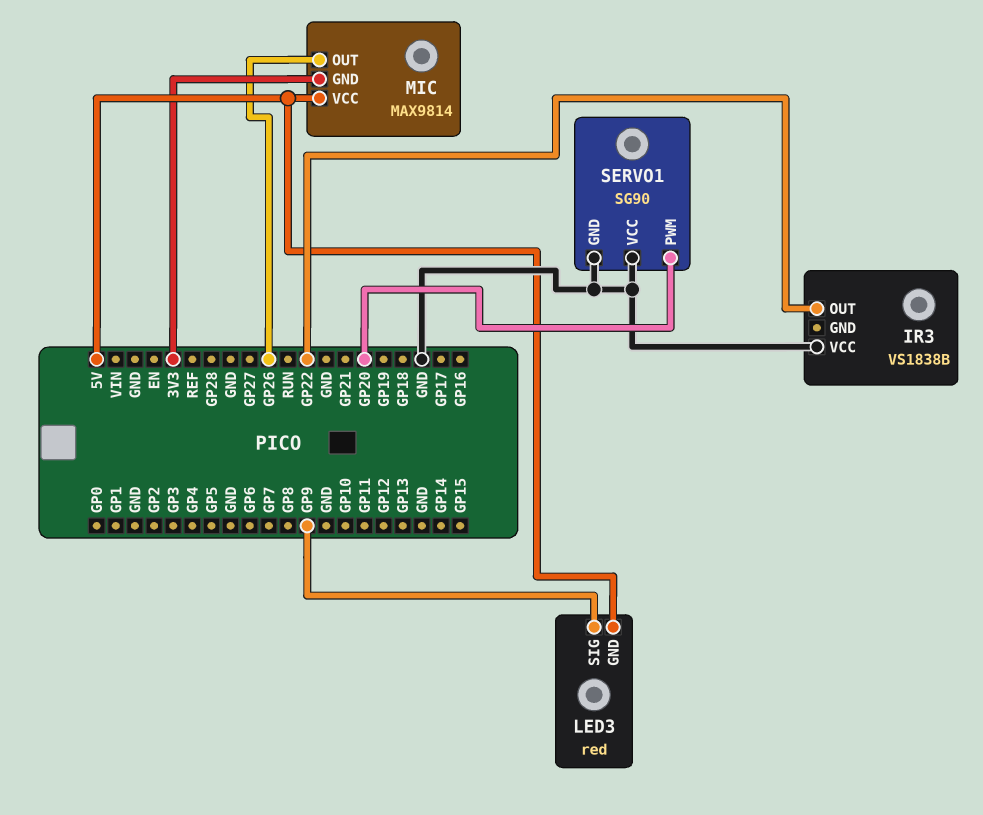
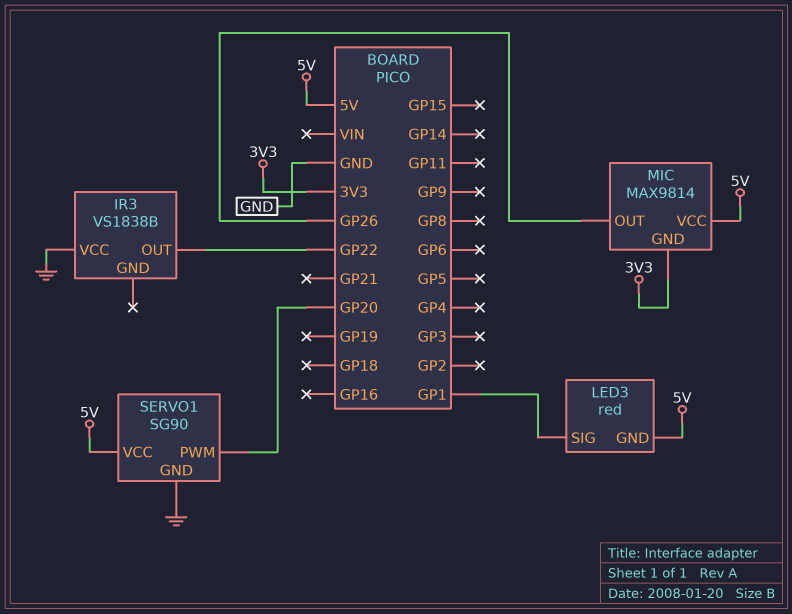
LED3 pin SIG: GP9 -> GP1
SERVO1 pin VCC: GND -> 5V

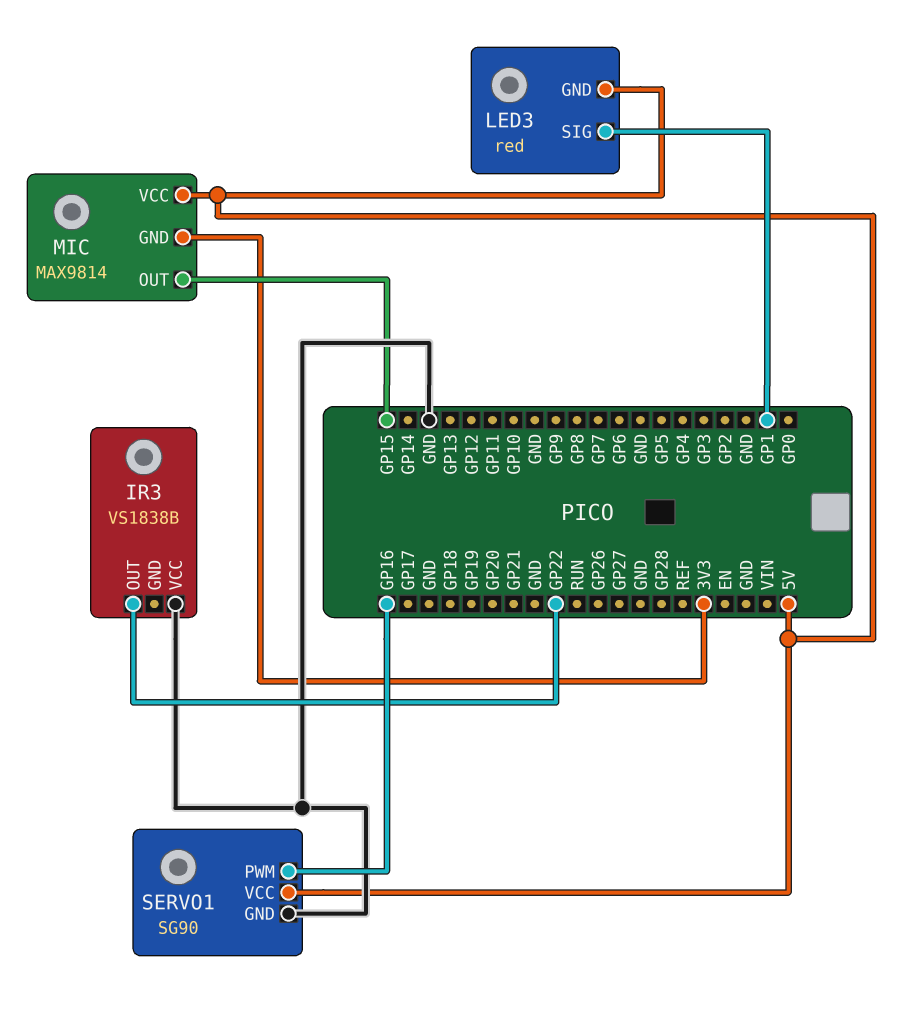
MIC pin OUT: GP26 -> GP15
SERVO1 pin PWM: GP20 -> GP16

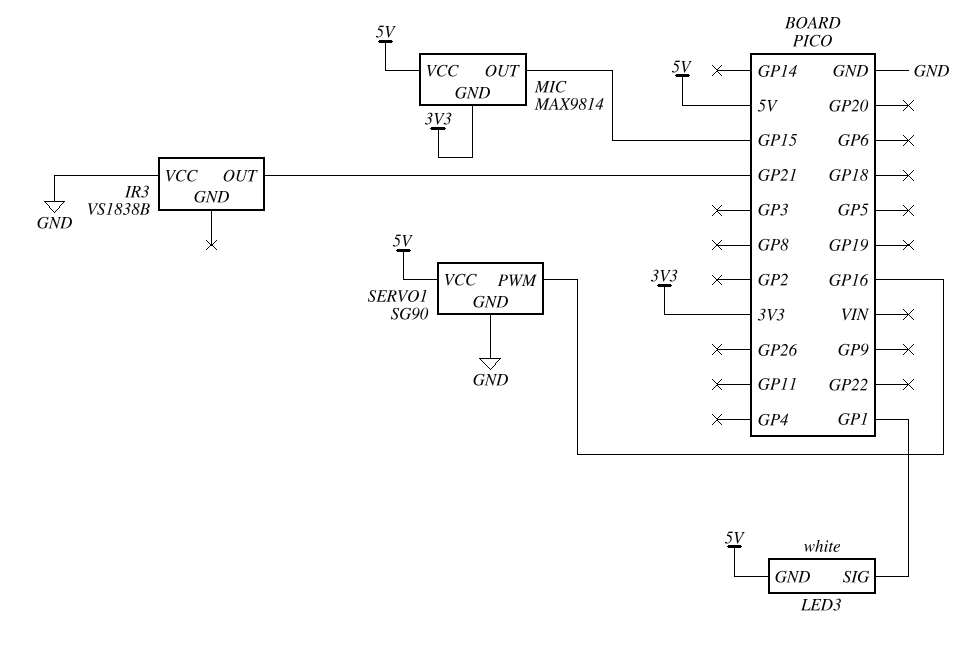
IR3 pin OUT: GP22 -> GP21
LED3: red -> white

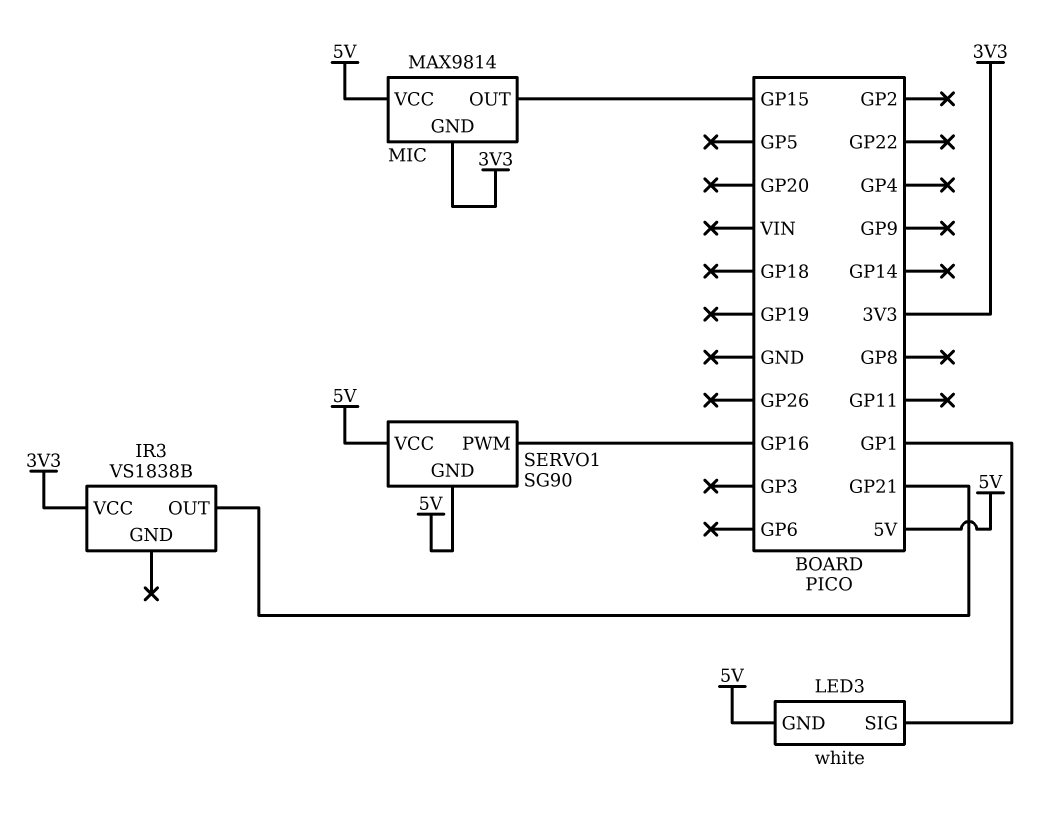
IR3 pin VCC: GND -> 3V3
SERVO1 pin GND: GND -> 5V

